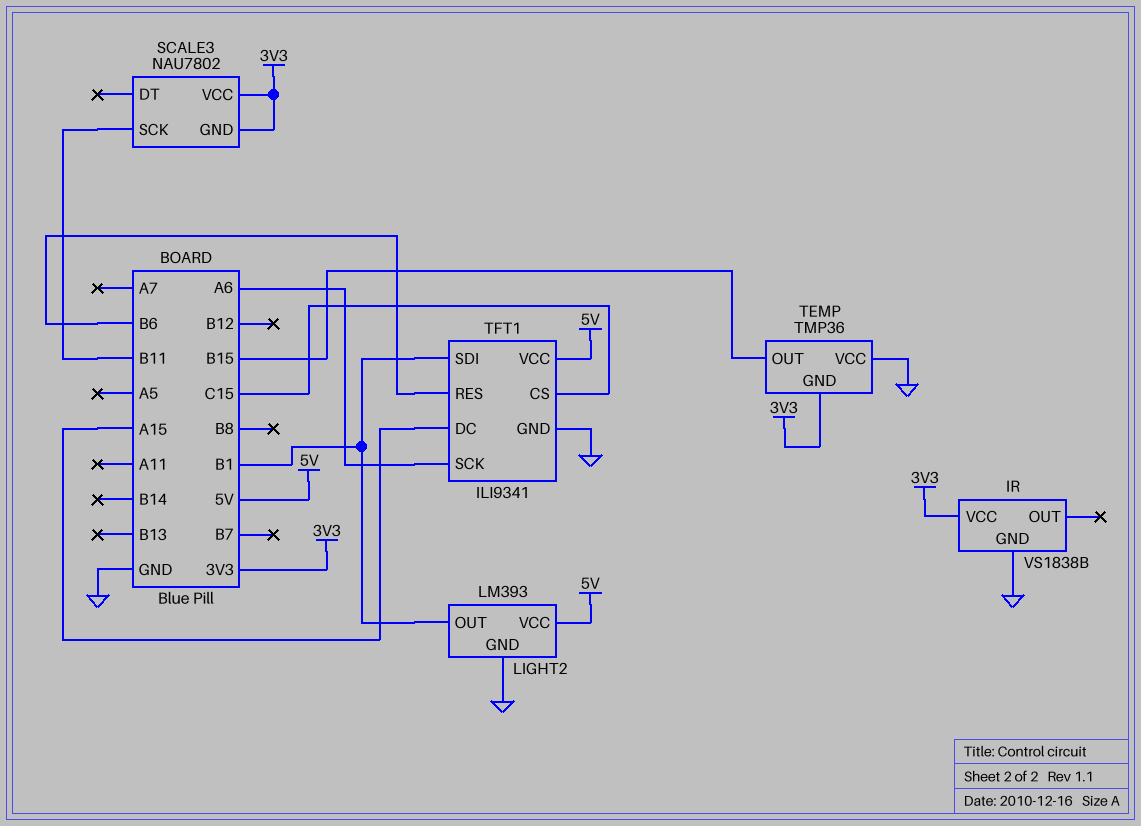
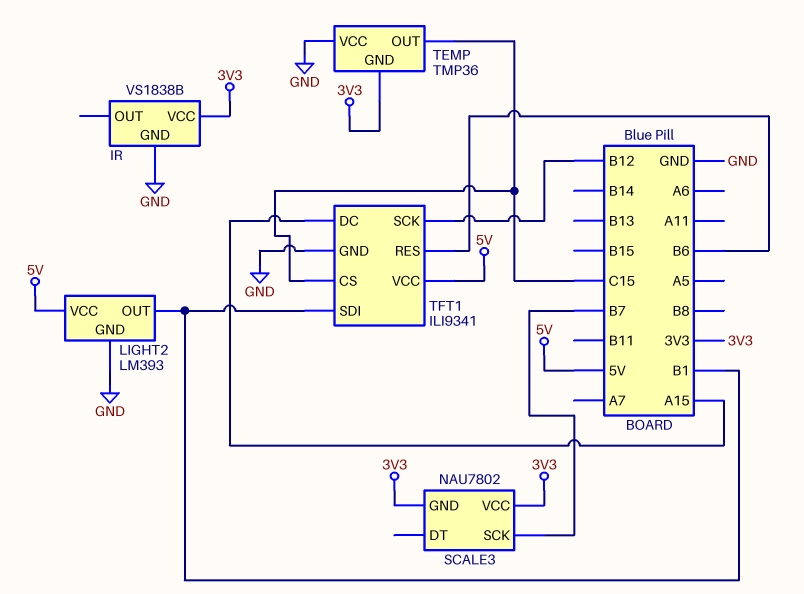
SCALE3 pin SCK: B11 -> B7
TEMP pin OUT: B15 -> C15
TFT1 pin SCK: A6 -> B12

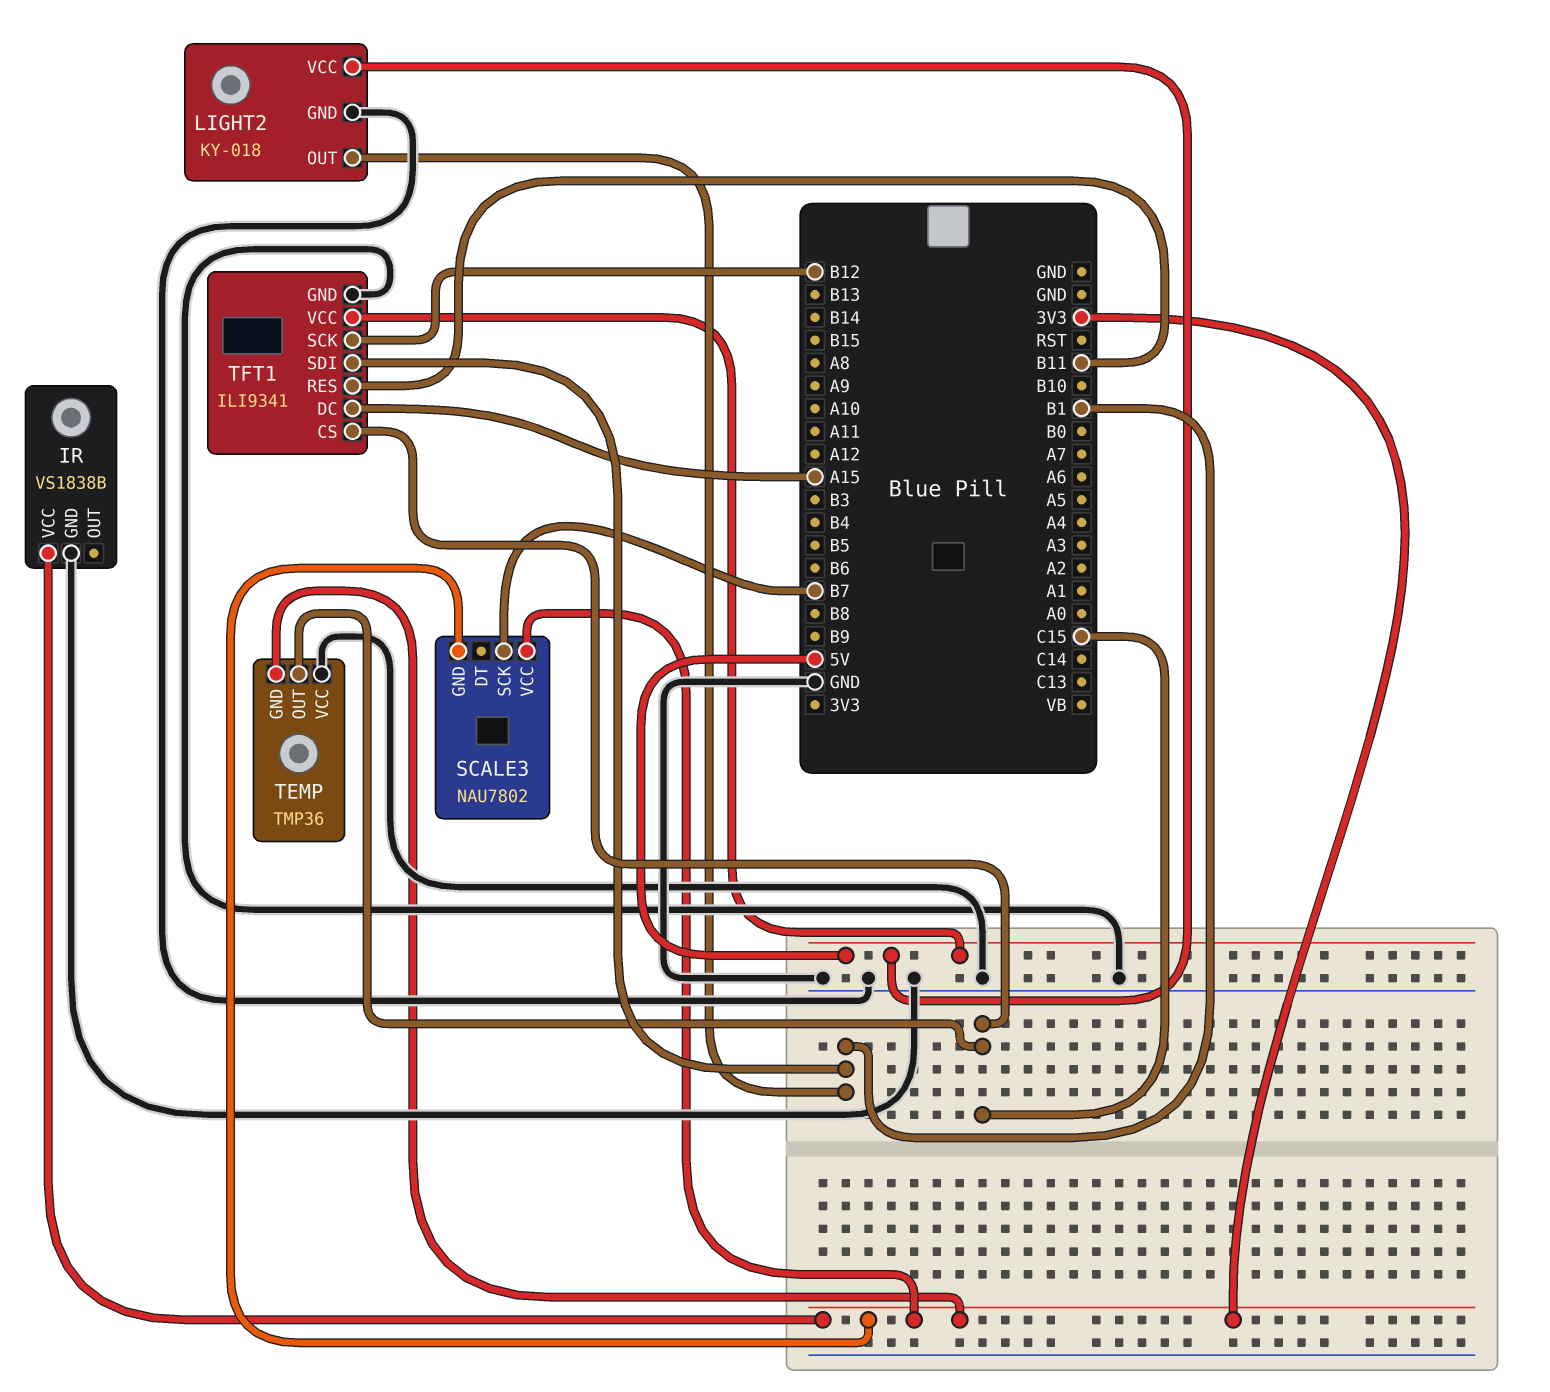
LIGHT2: LM393 -> KY-018
TFT1 pin RES: B6 -> B11

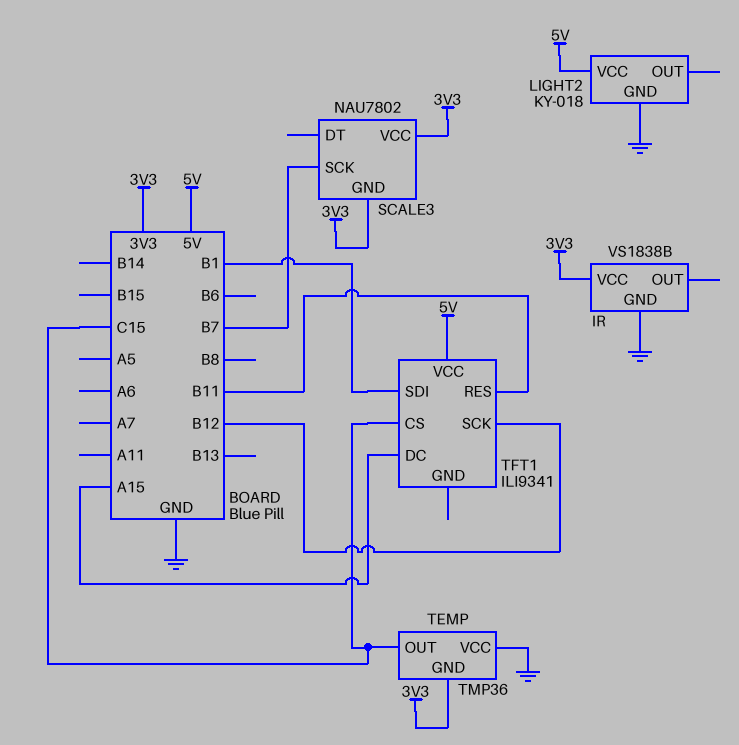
LIGHT2 pin OUT: B1 -> none
TFT1 pin GND: GND -> none

